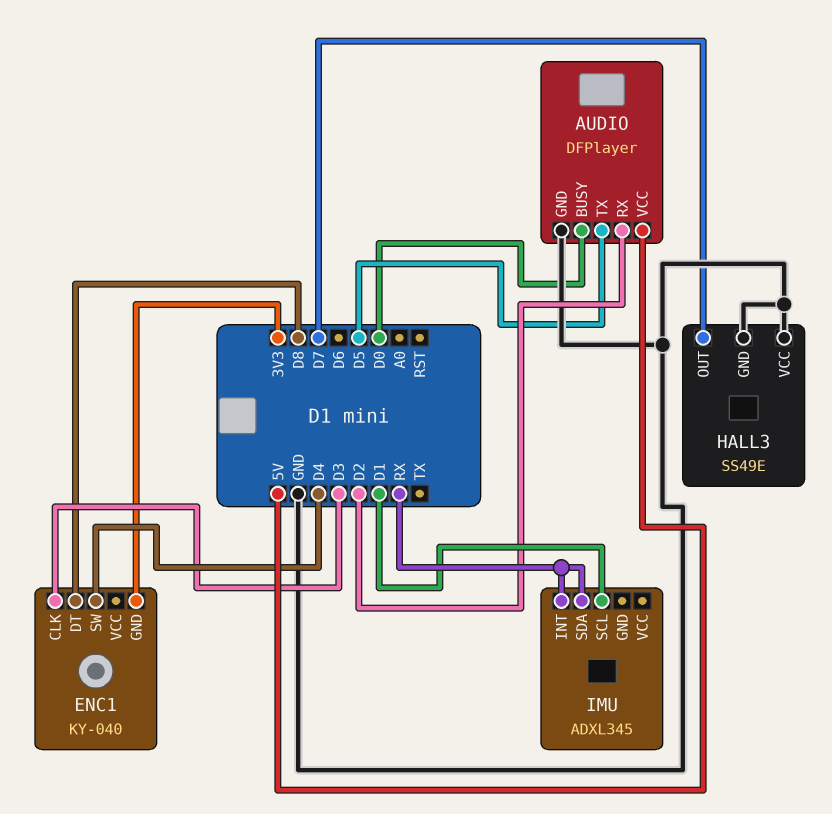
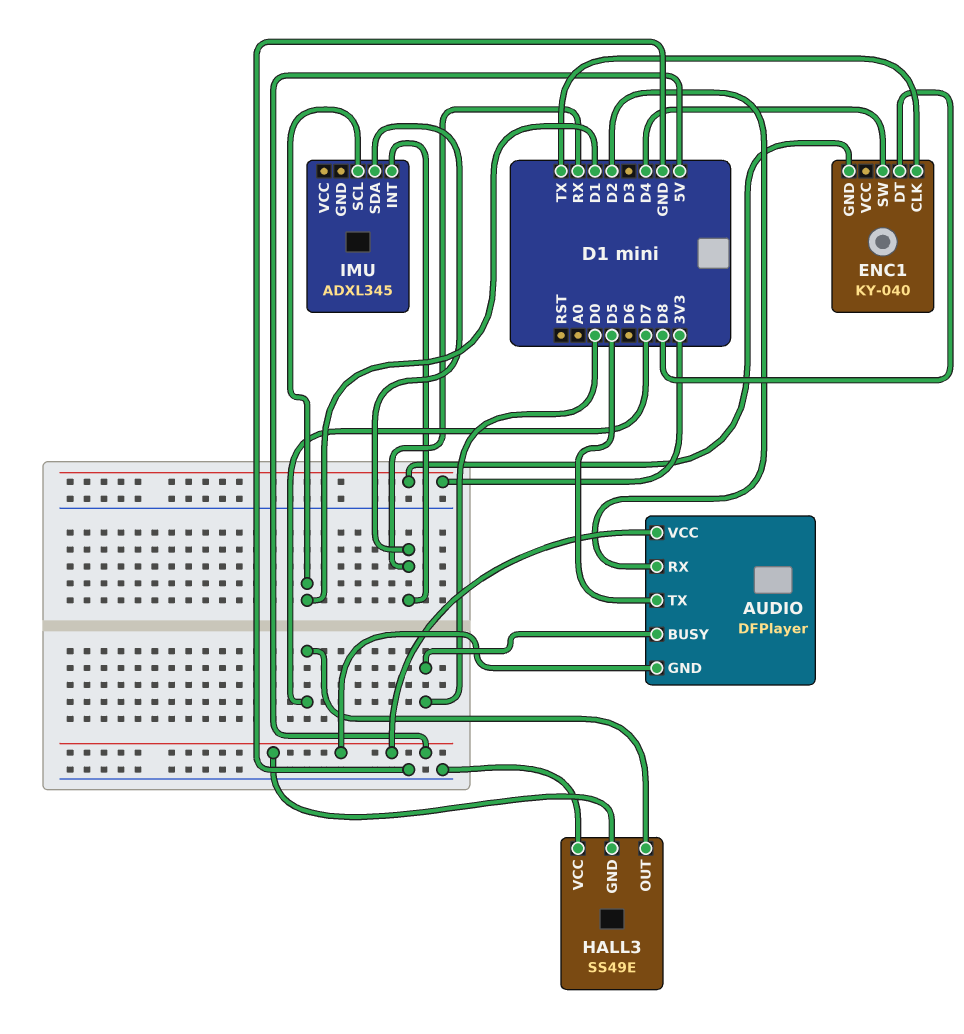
AUDIO pin GND: GND -> 5V
ENC1 pin CLK: D3 -> TX
HALL3 pin GND: GND -> 5V

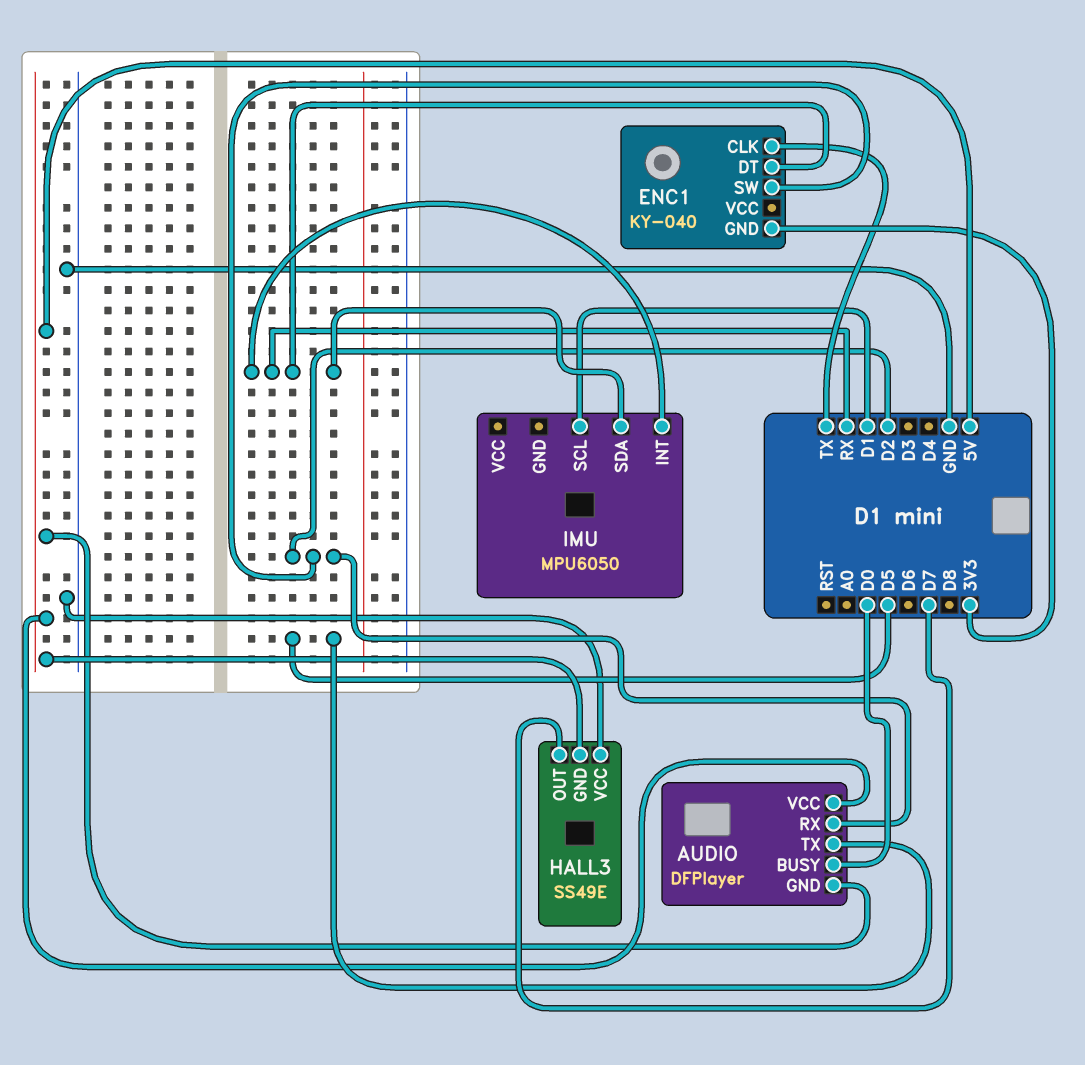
ENC1 pin DT: D8 -> RX
ENC1 pin SW: D4 -> D2
IMU: ADXL345 -> MPU6050

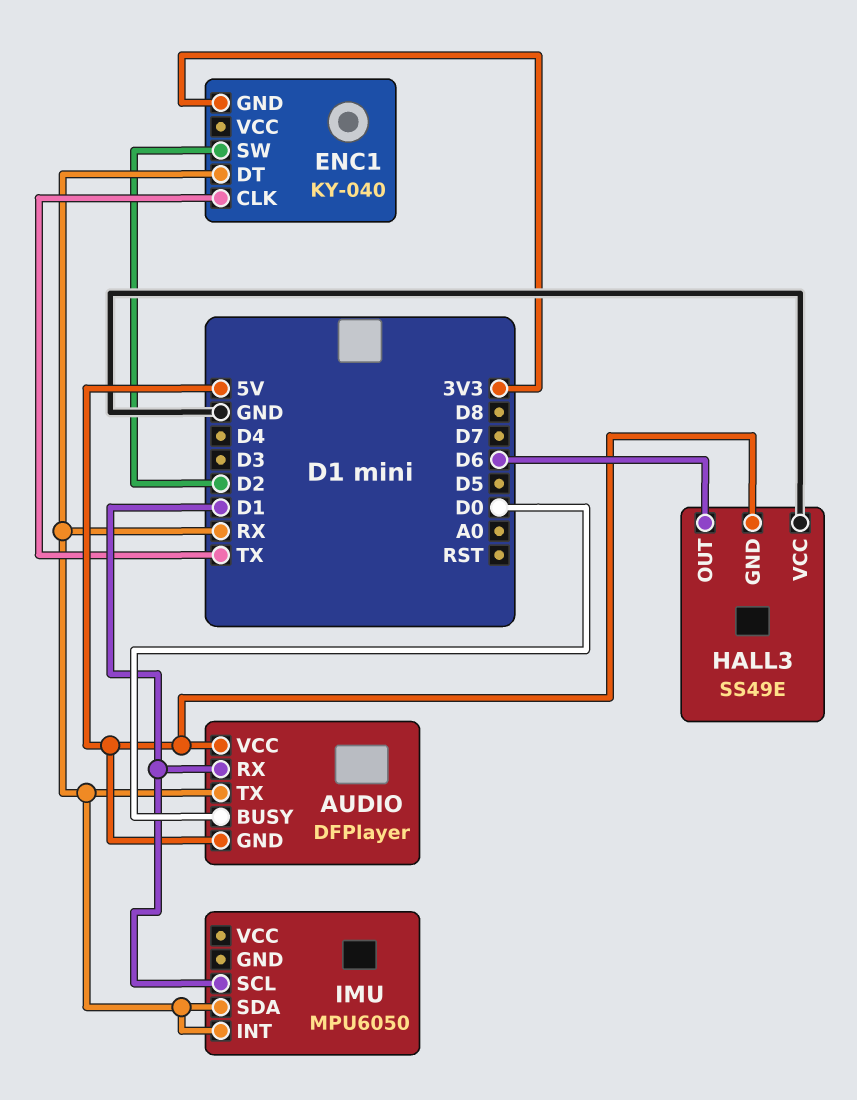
AUDIO pin RX: D2 -> D1
AUDIO pin TX: D5 -> RX
HALL3 pin OUT: D7 -> D6

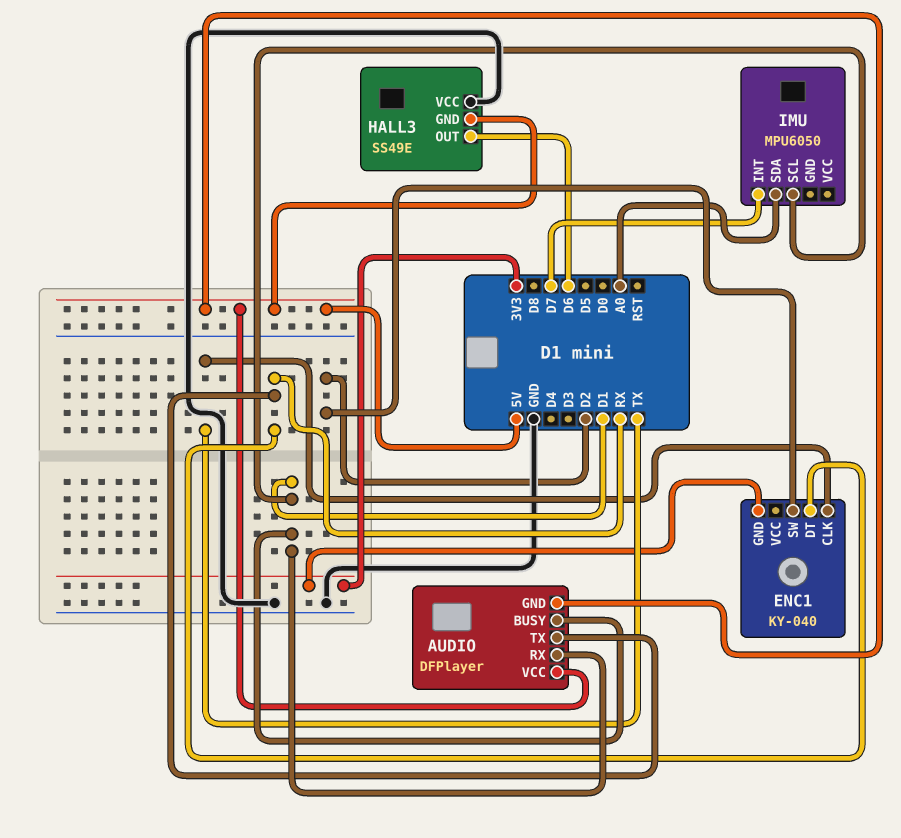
AUDIO pin BUSY: D0 -> D1
IMU pin INT: RX -> D7
IMU pin SDA: RX -> A0

